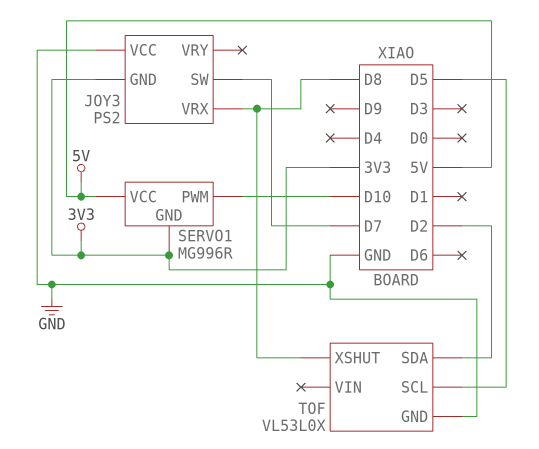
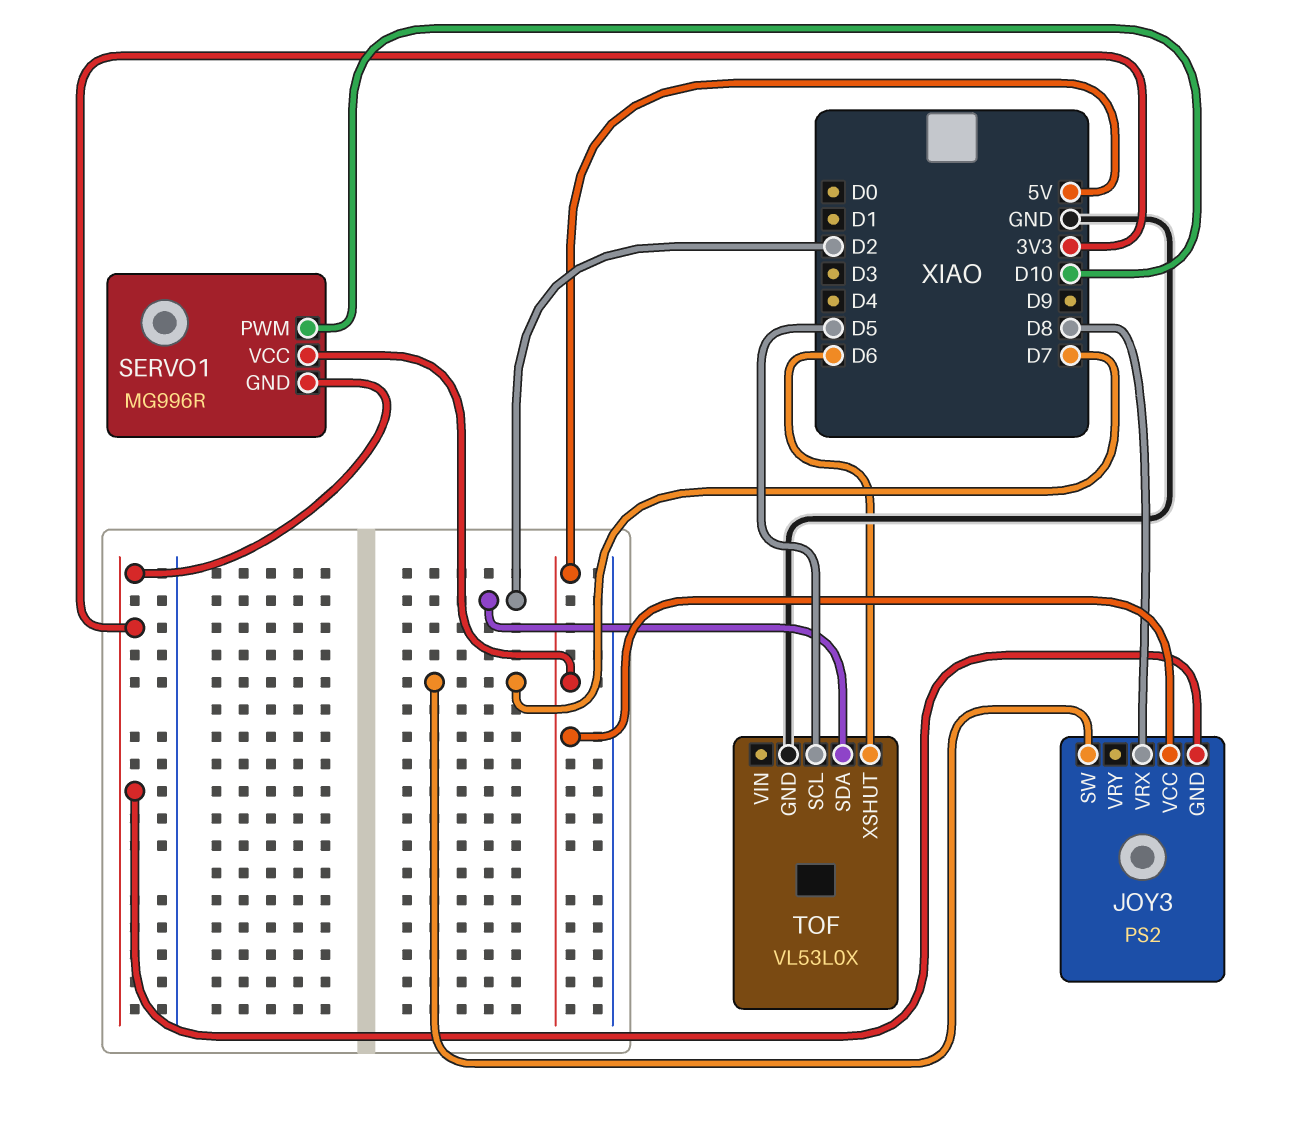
JOY3 pin VCC: GND -> 5V
TOF pin XSHUT: D8 -> D6

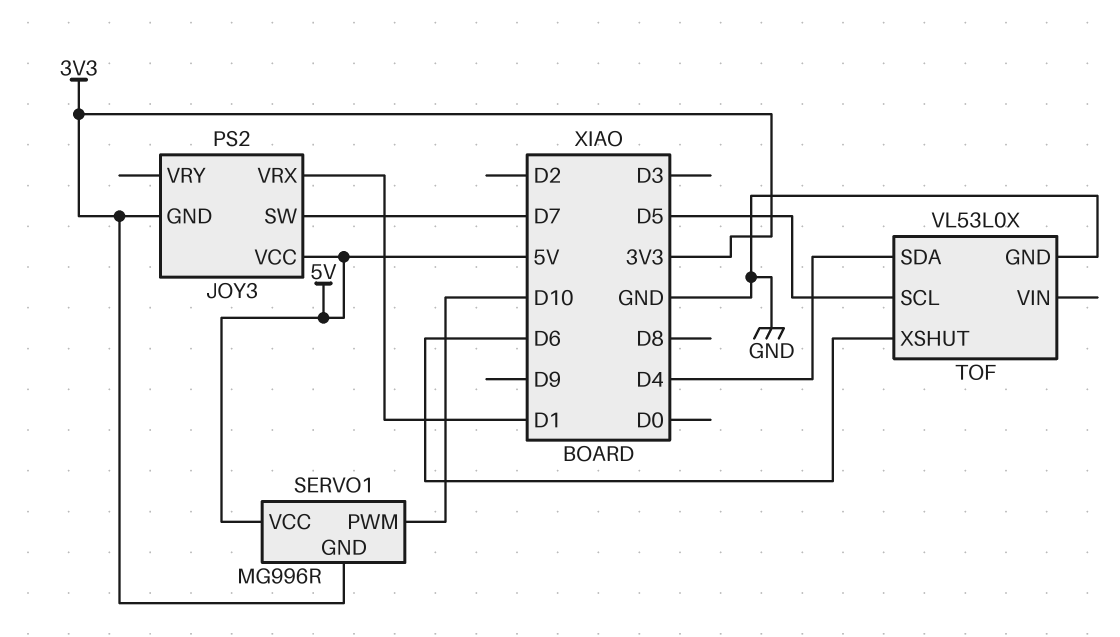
JOY3 pin VRX: D8 -> D1
TOF pin SDA: D2 -> D4

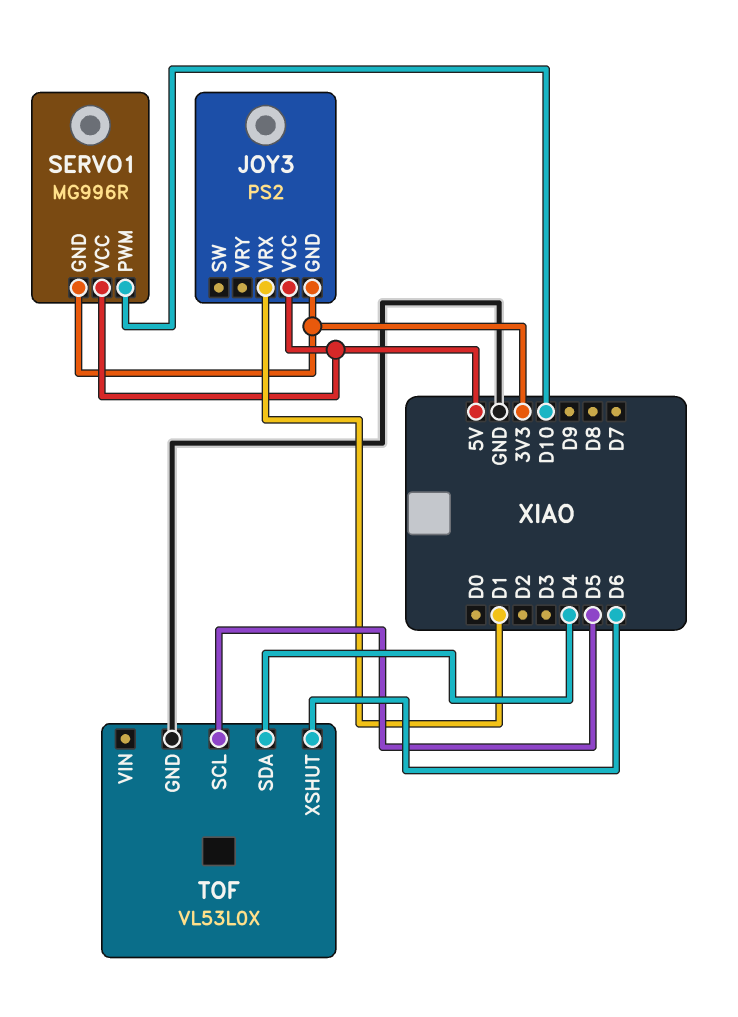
JOY3 pin SW: D7 -> none

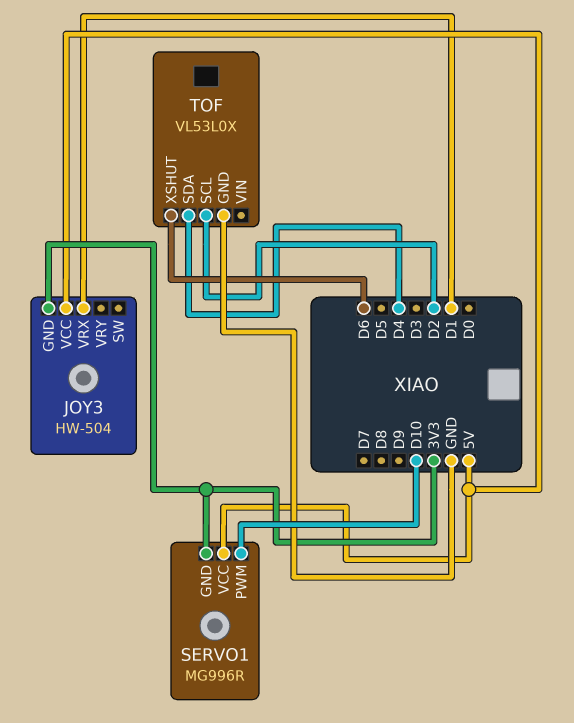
JOY3: PS2 -> HW-504
TOF pin SCL: D5 -> D2

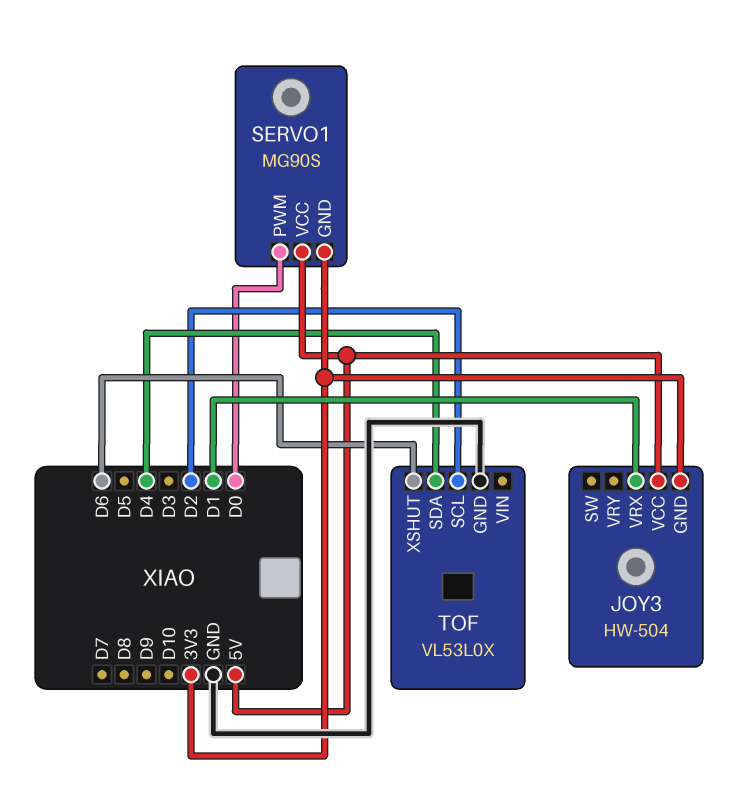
SERVO1: MG996R -> MG90S
SERVO1 pin PWM: D10 -> D0

